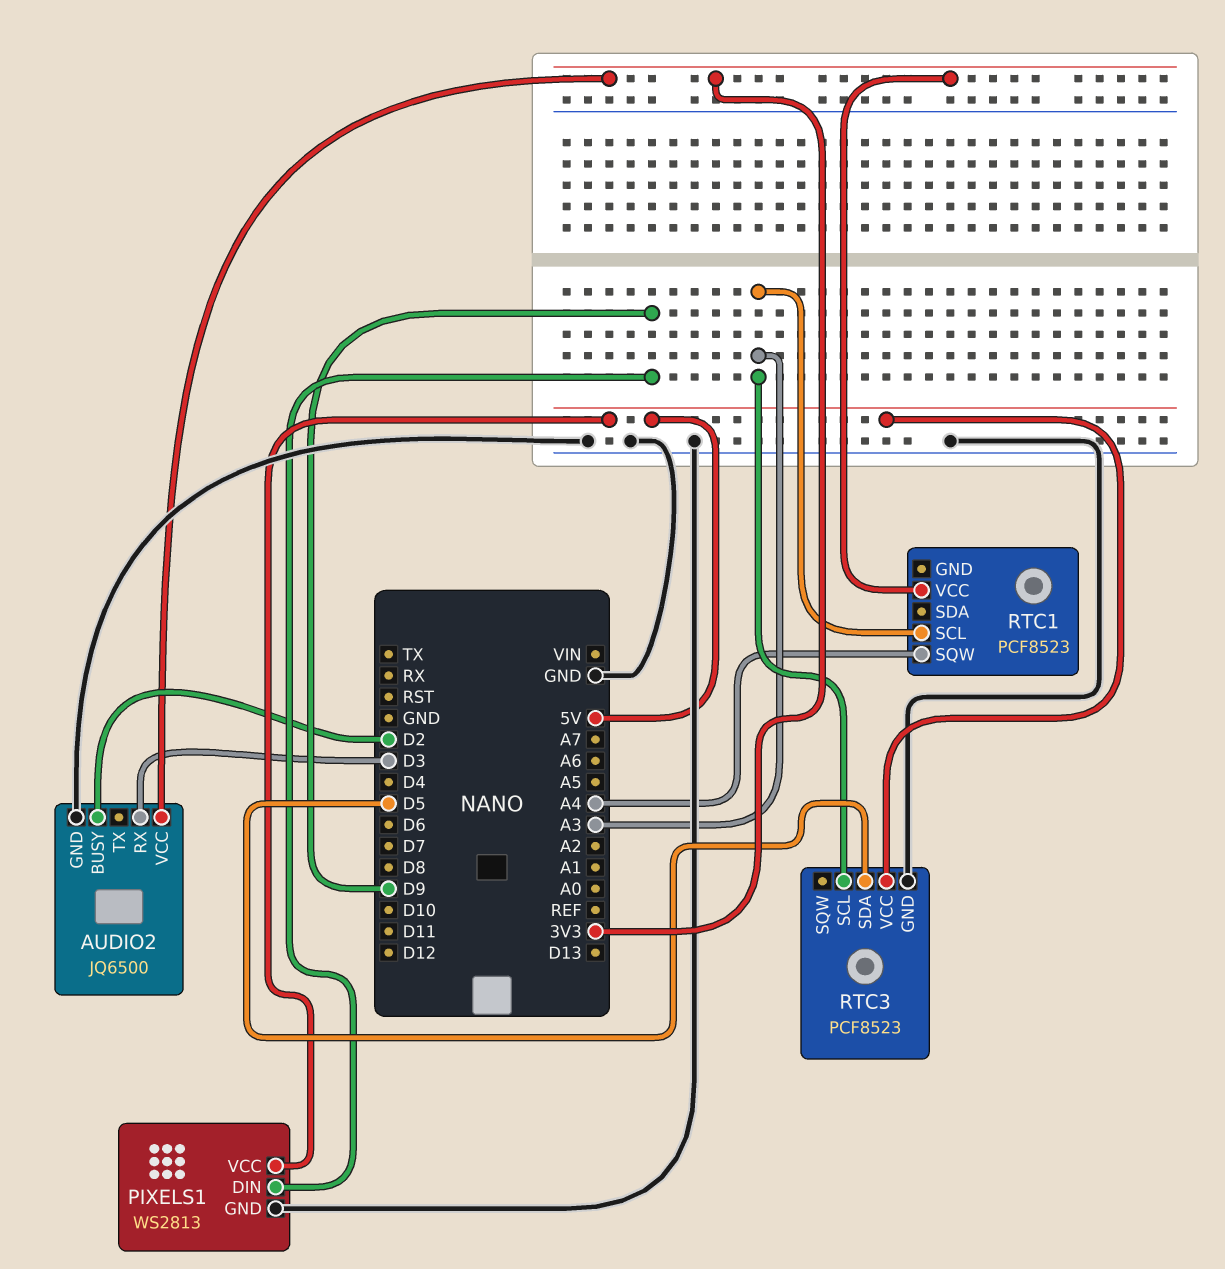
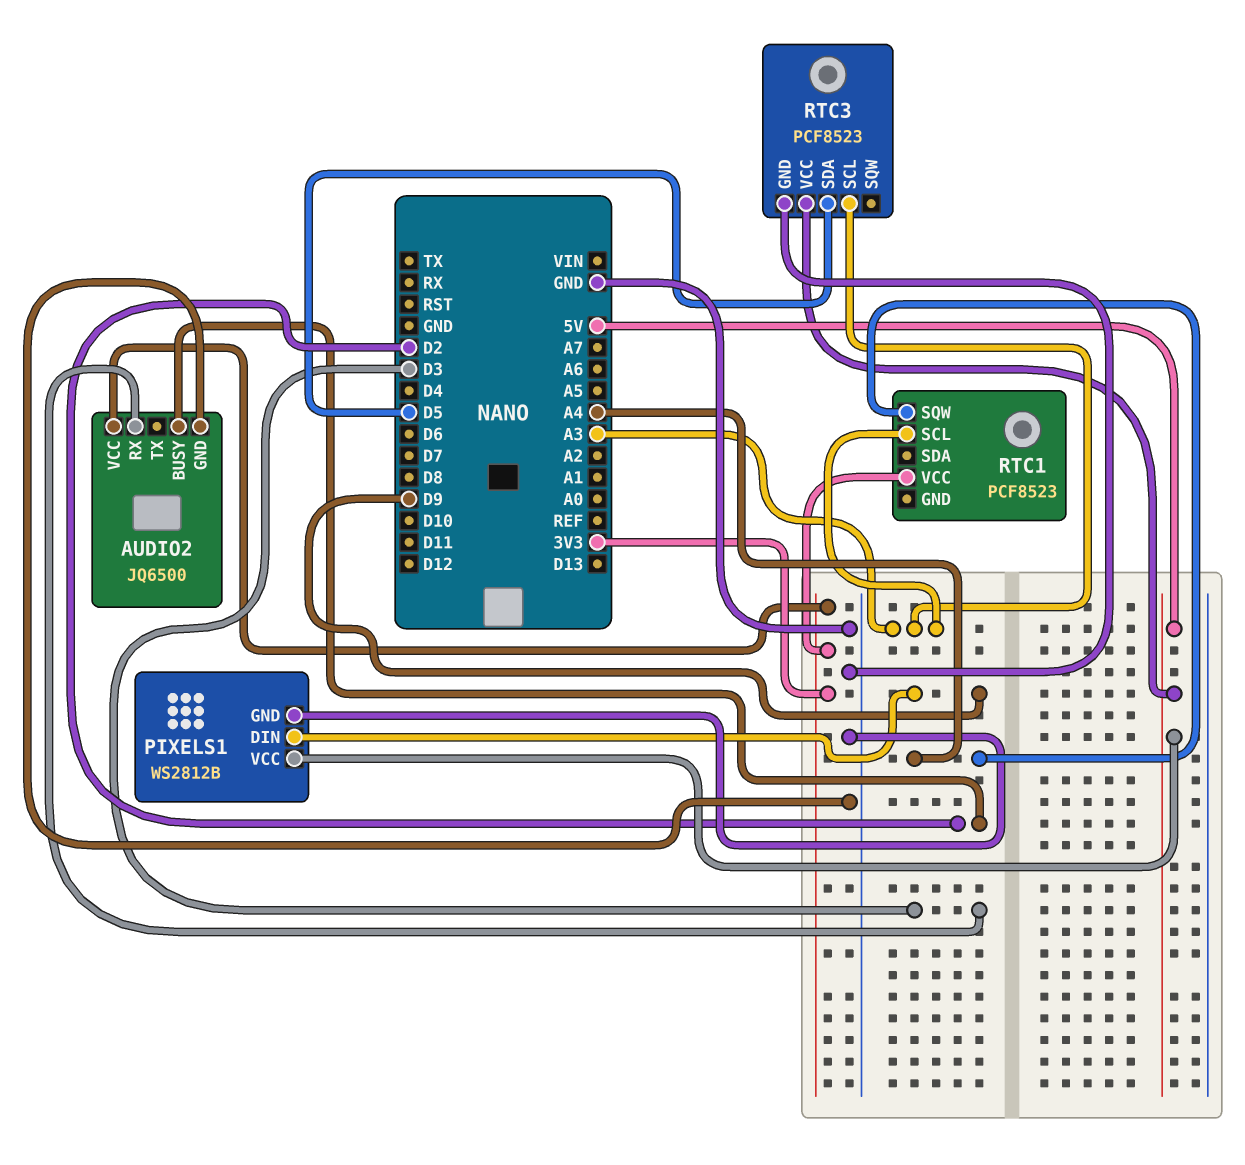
PIXELS1: WS2813 -> WS2812B

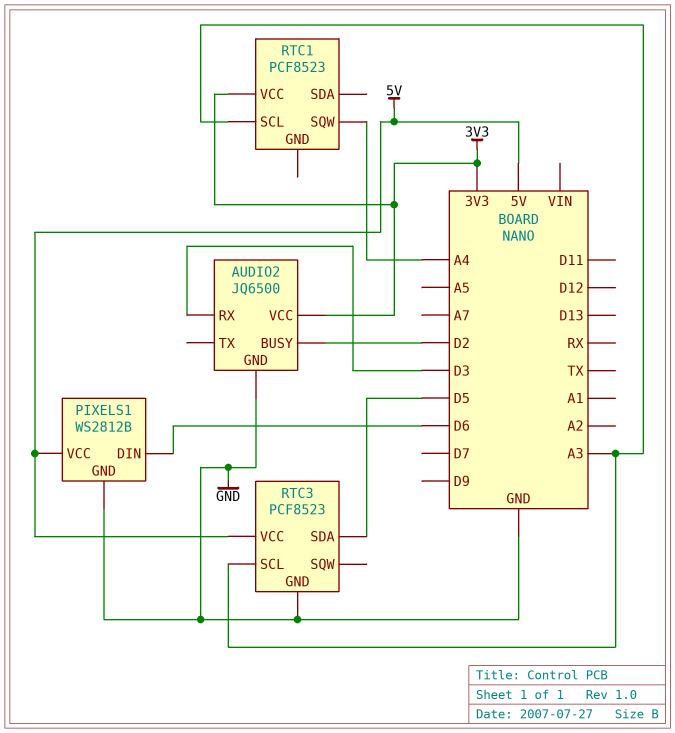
PIXELS1 pin DIN: D9 -> D6

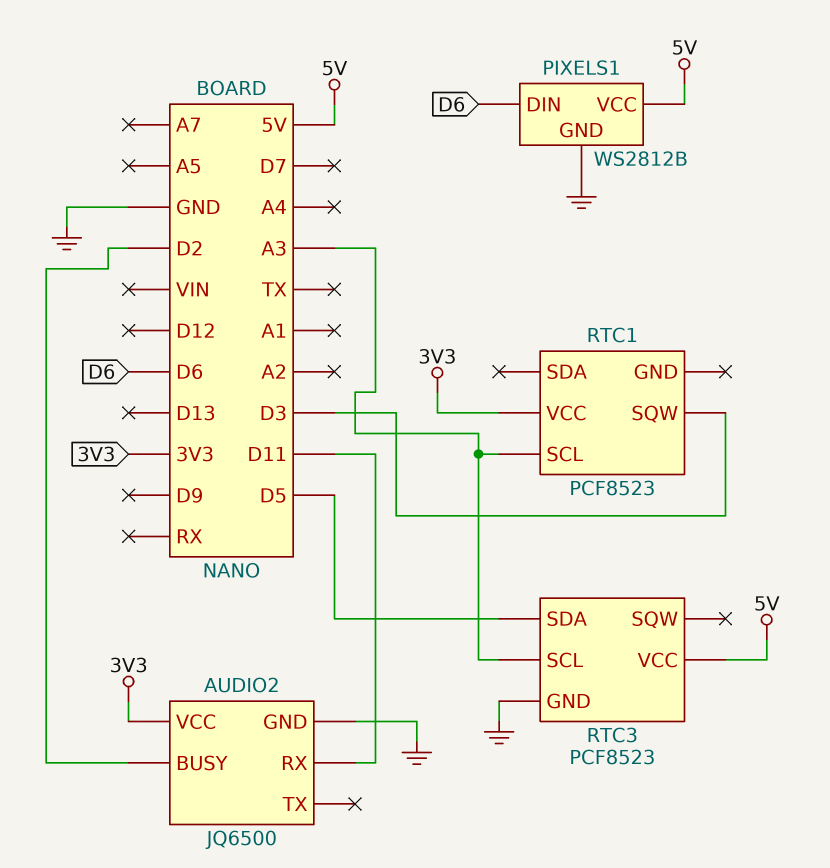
AUDIO2 pin RX: D3 -> D11
RTC1 pin SQW: A4 -> D3

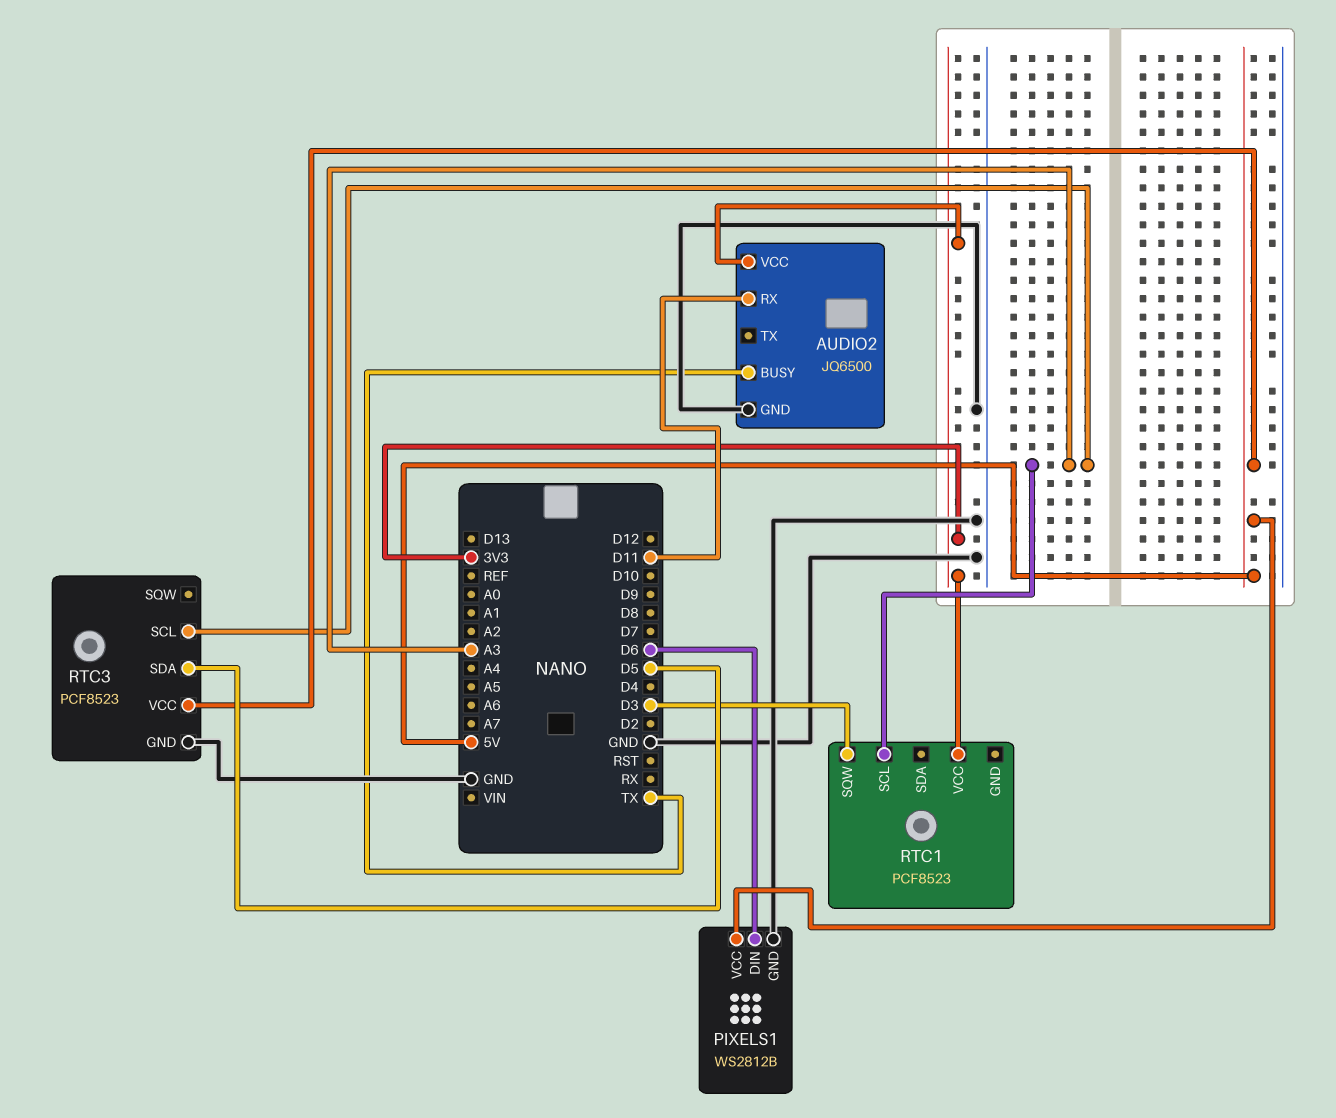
AUDIO2 pin BUSY: D2 -> TX

